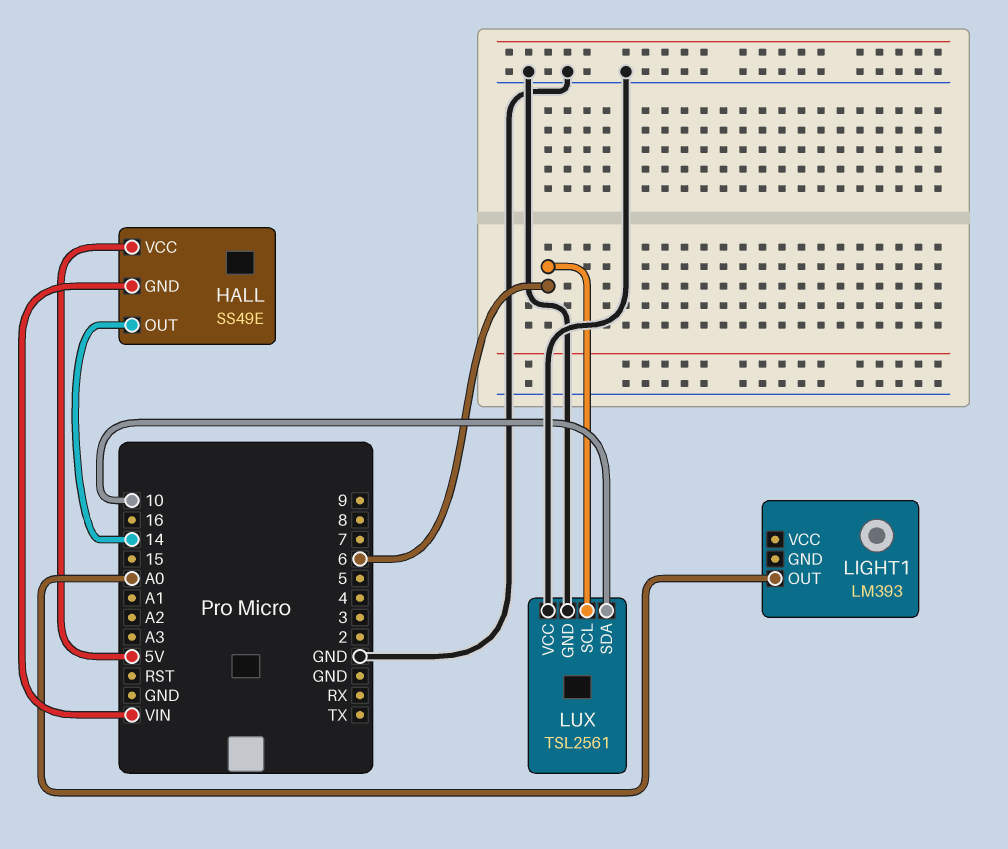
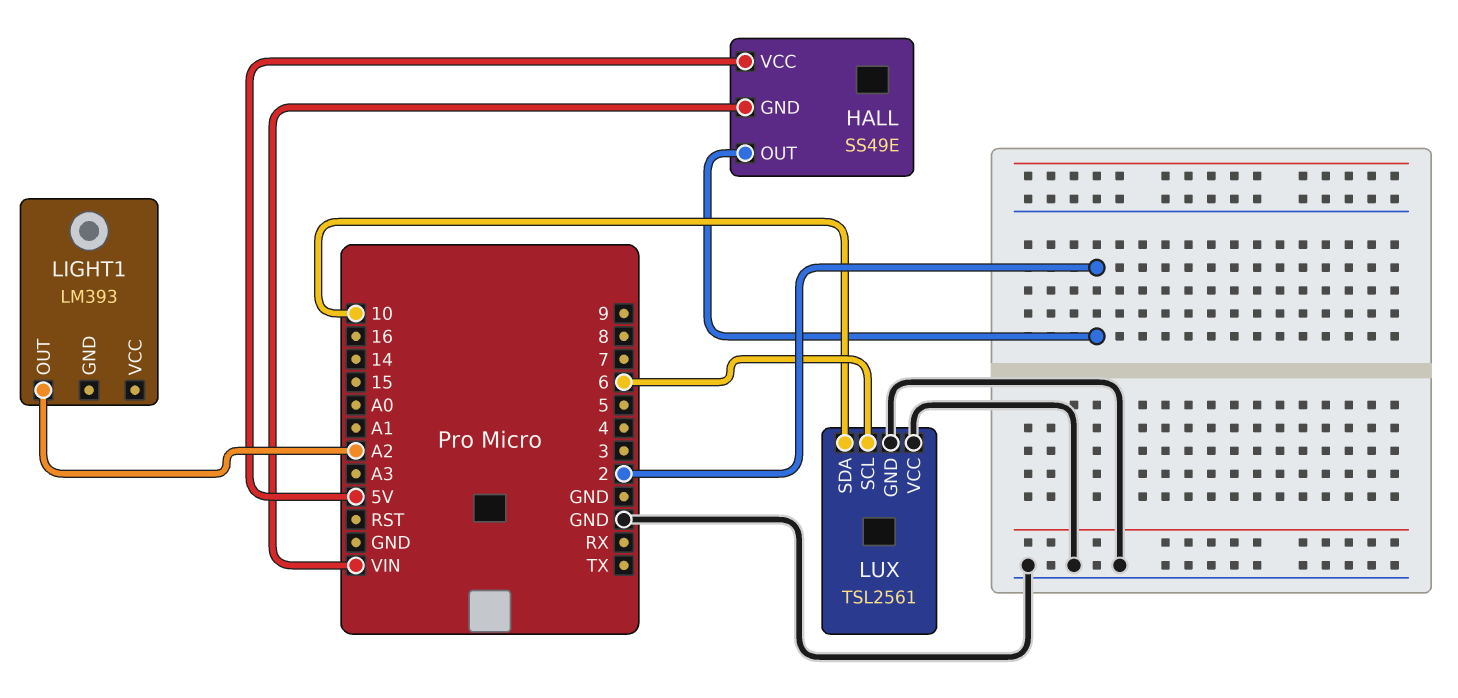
HALL pin OUT: 14 -> 2
LIGHT1 pin OUT: A0 -> A2

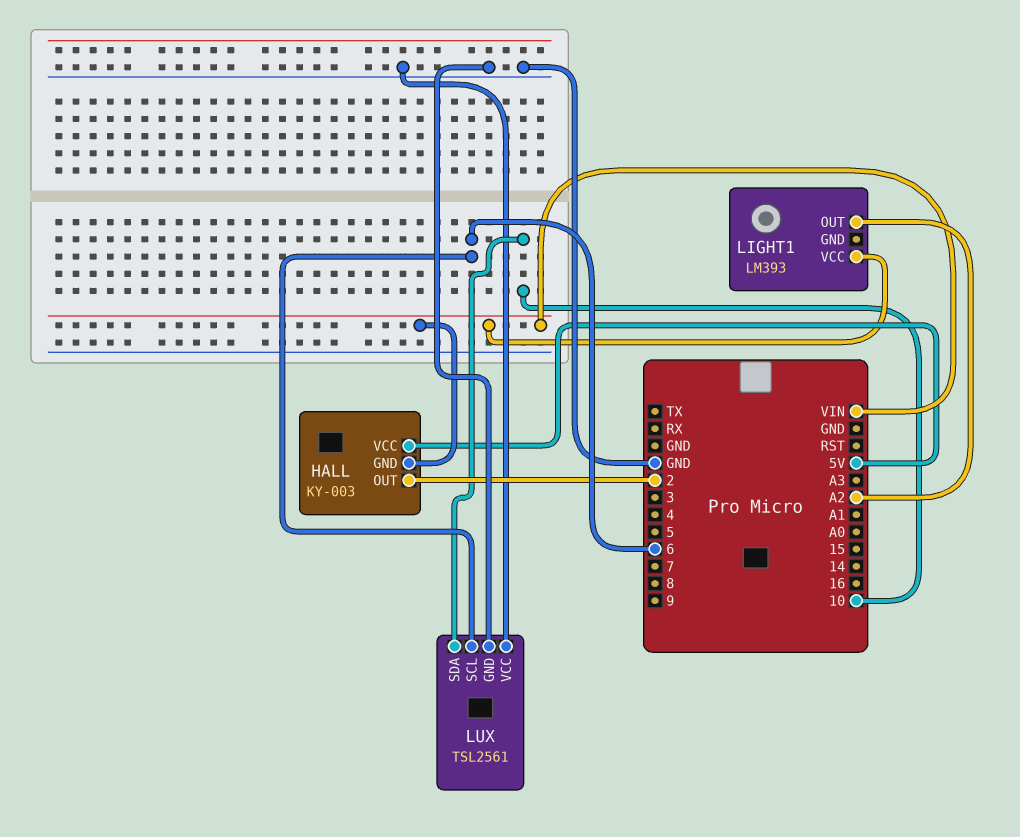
HALL: SS49E -> KY-003
LIGHT1 pin VCC: none -> VIN

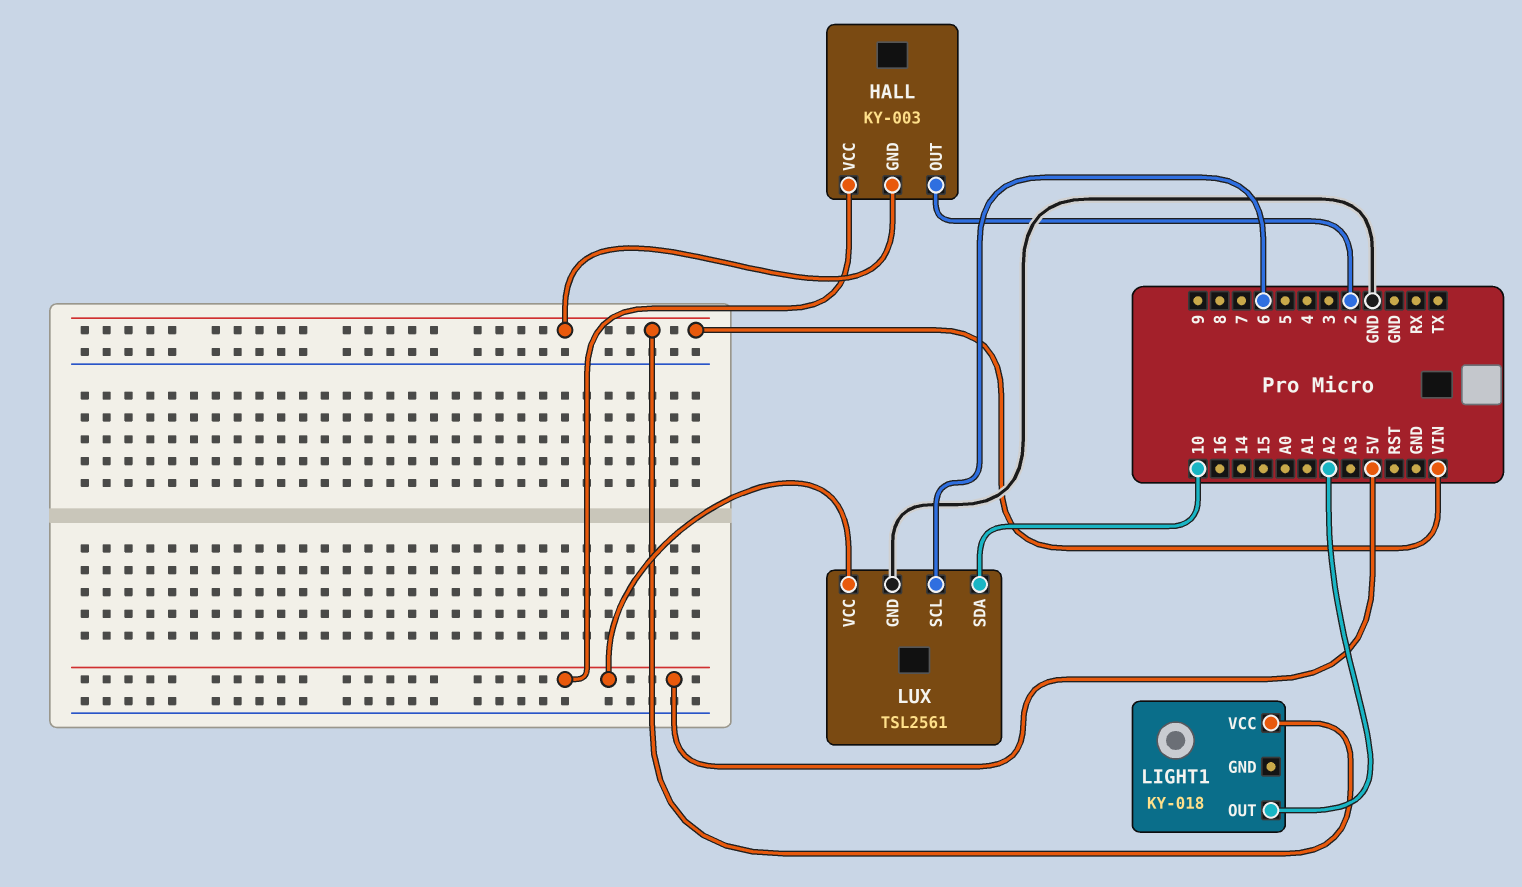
LIGHT1: LM393 -> KY-018
LUX pin VCC: GND -> 5V

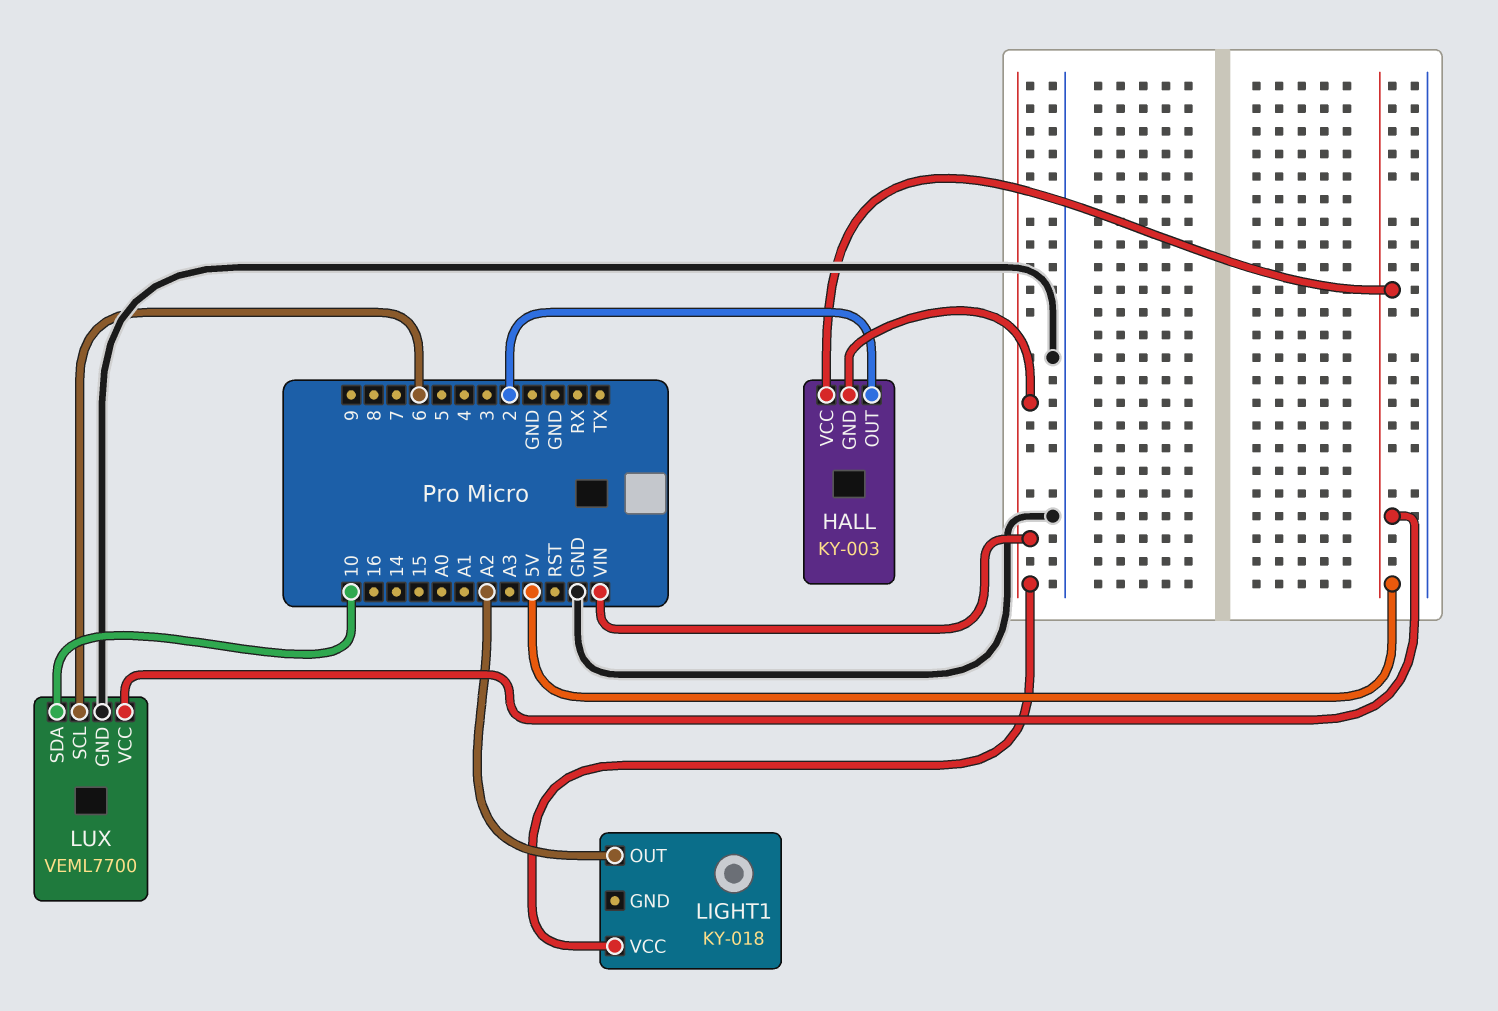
LUX: TSL2561 -> VEML7700

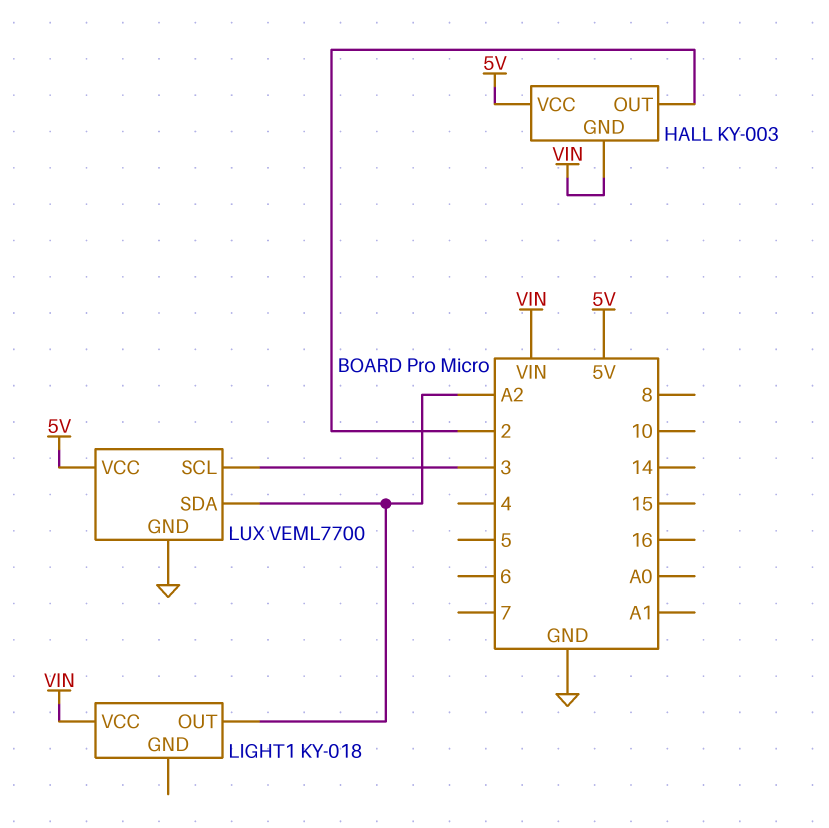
LUX pin SCL: 6 -> 3
LUX pin SDA: 10 -> A2

